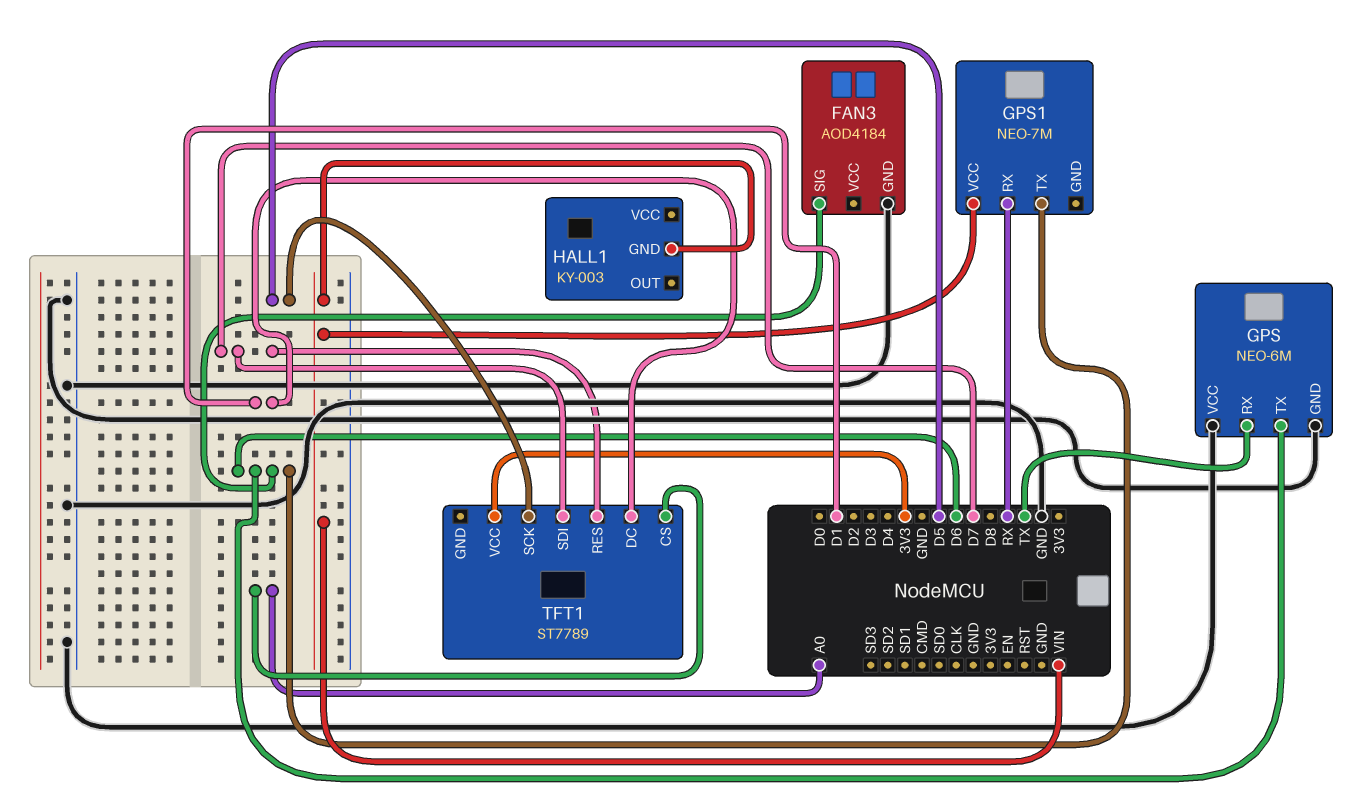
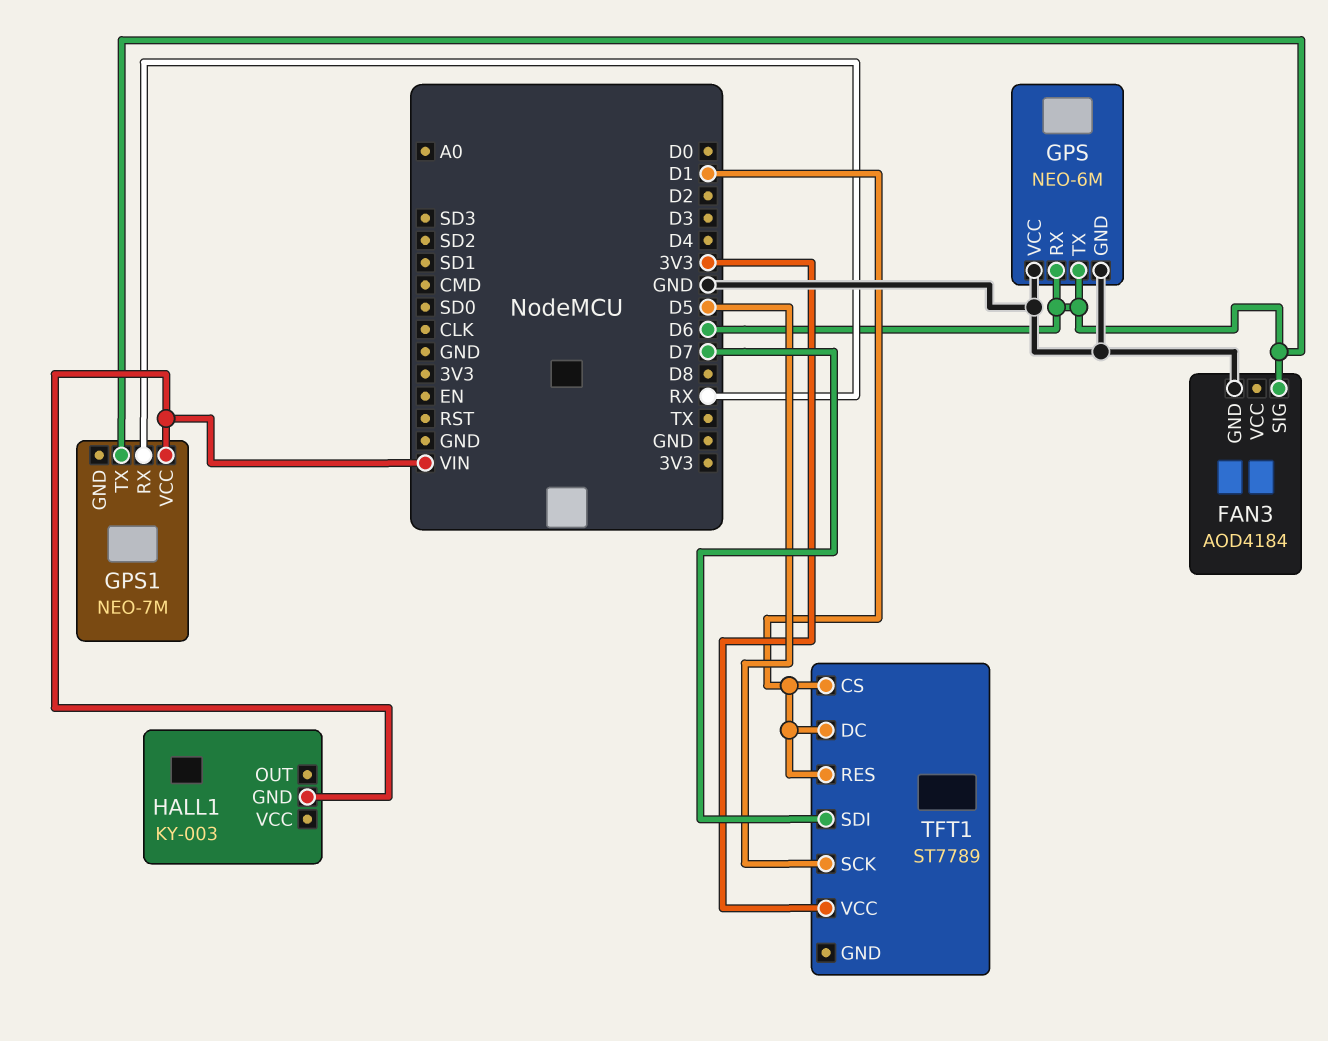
GPS pin RX: TX -> D6
TFT1 pin CS: A0 -> D1
TFT1 pin RES: D7 -> D1

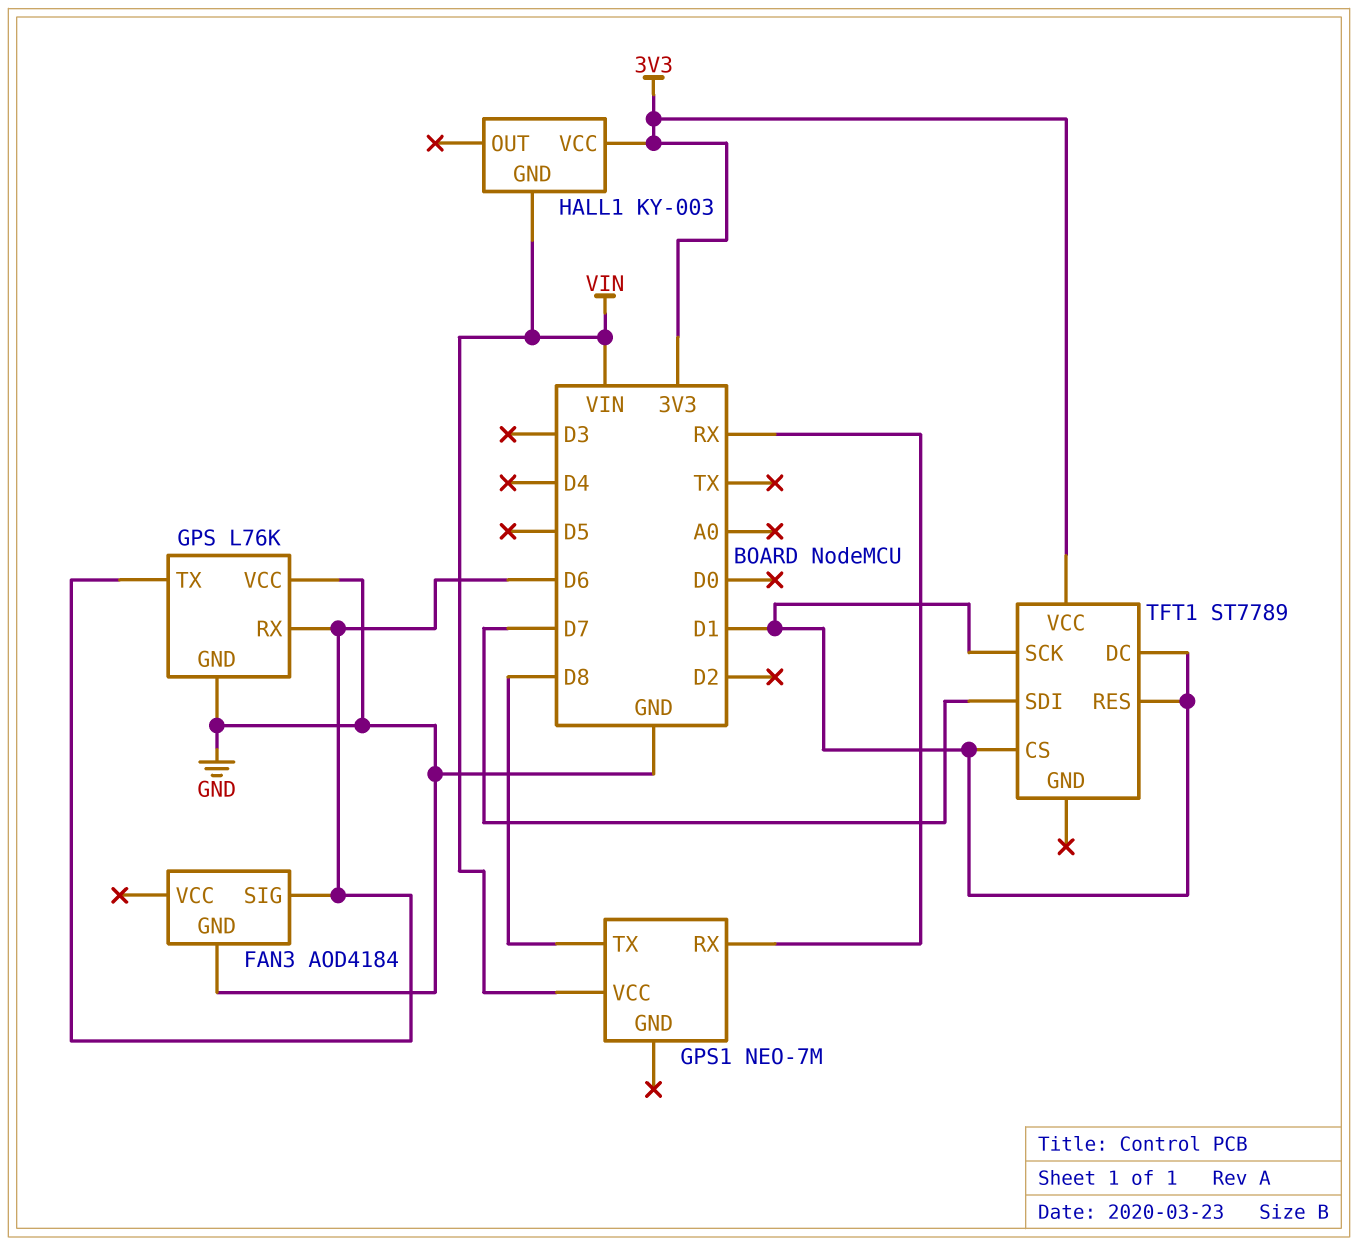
GPS: NEO-6M -> L76K
GPS1 pin TX: D6 -> D8
HALL1 pin VCC: none -> 3V3
TFT1 pin SCK: D5 -> D1

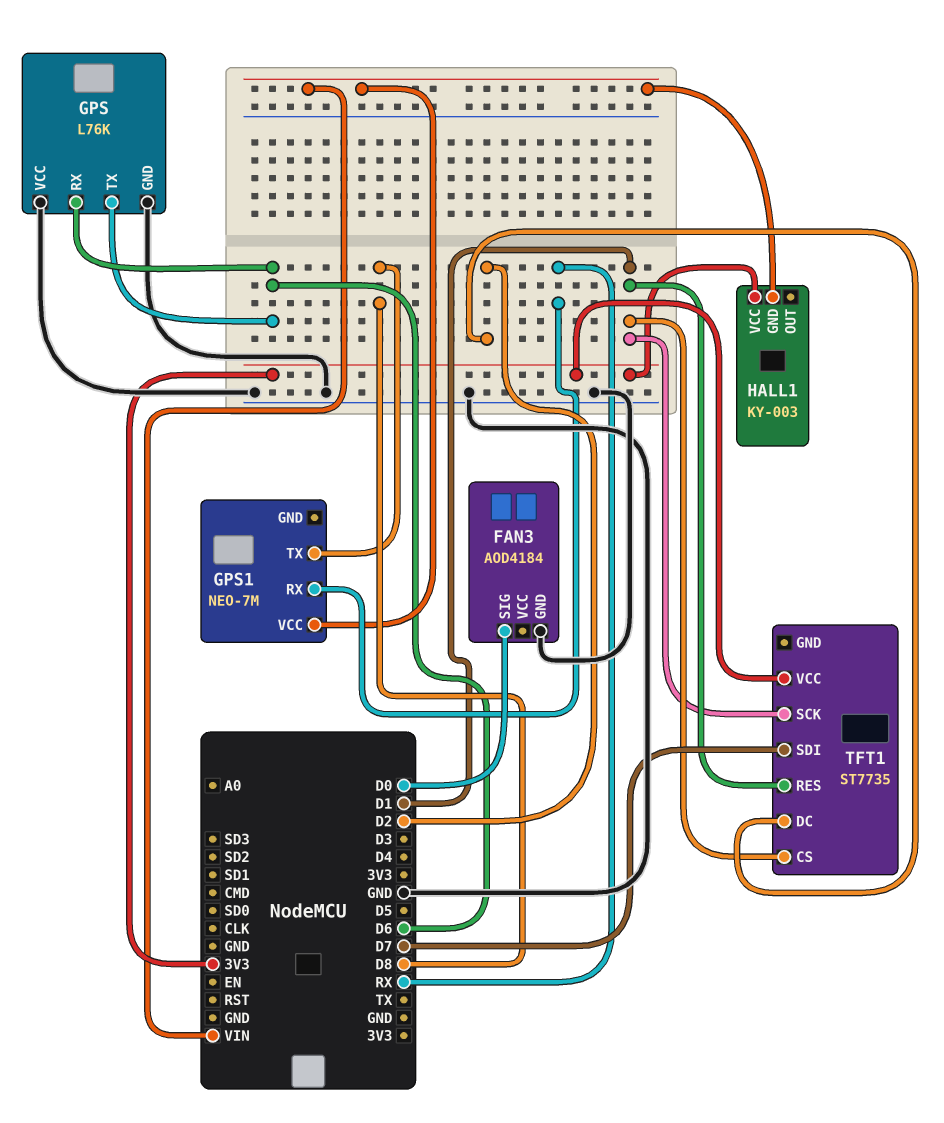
FAN3 pin SIG: D6 -> D0
TFT1: ST7789 -> ST7735
TFT1 pin DC: D1 -> D2

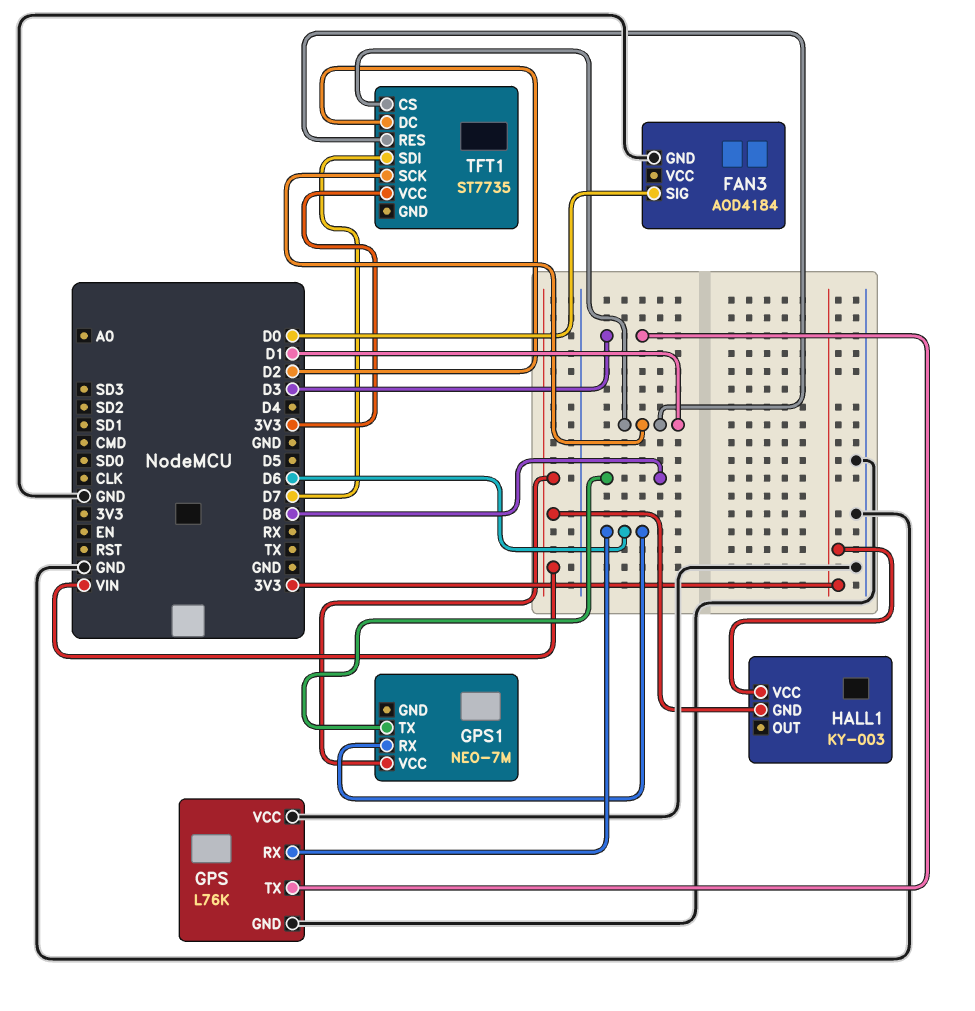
GPS pin TX: D6 -> D3
GPS1 pin RX: RX -> D6

